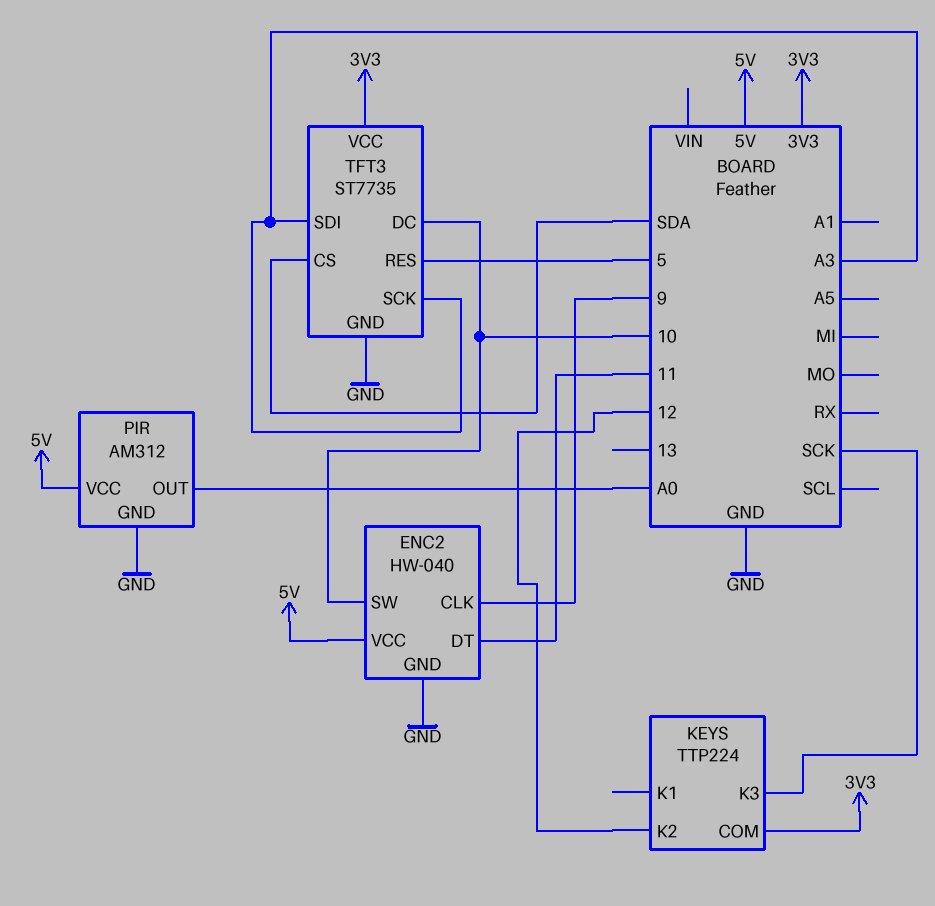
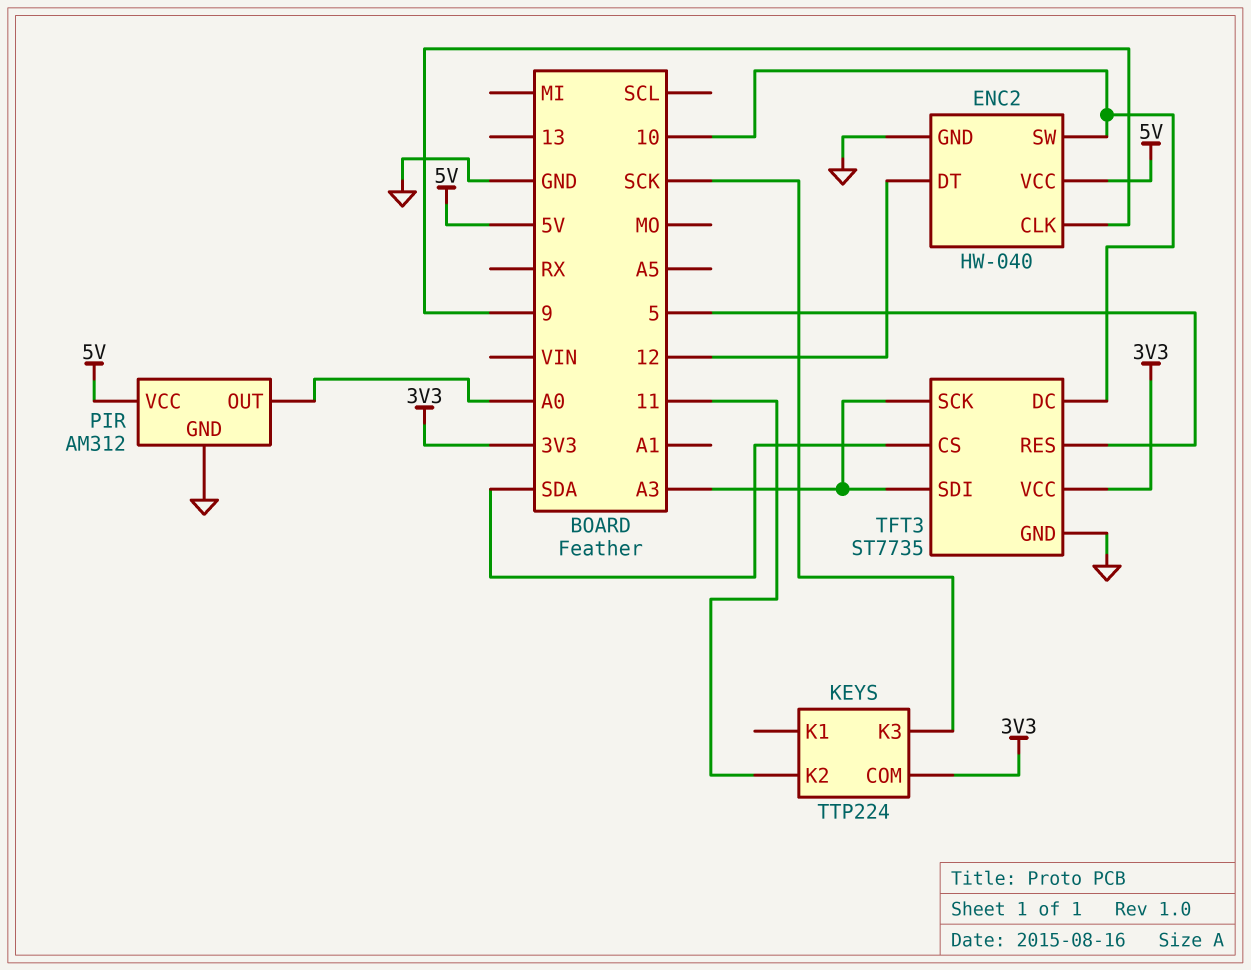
ENC2 pin DT: 11 -> 12
KEYS pin K2: 12 -> 11

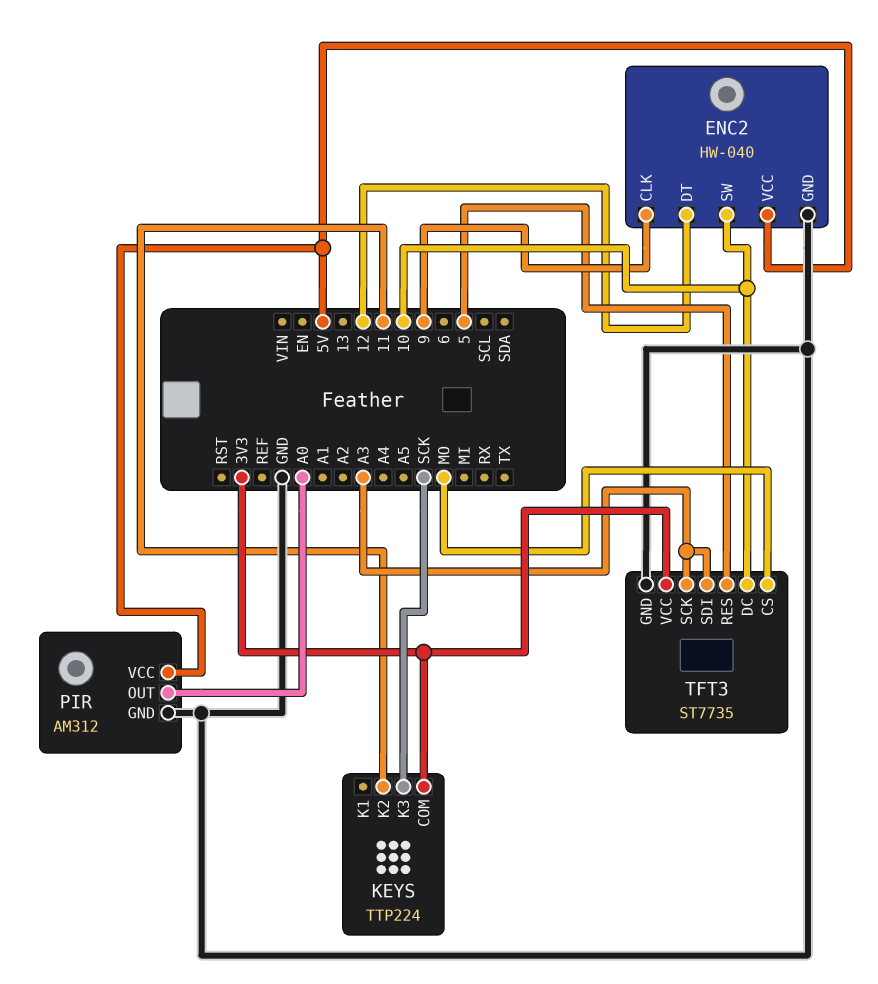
TFT3 pin CS: SDA -> MO

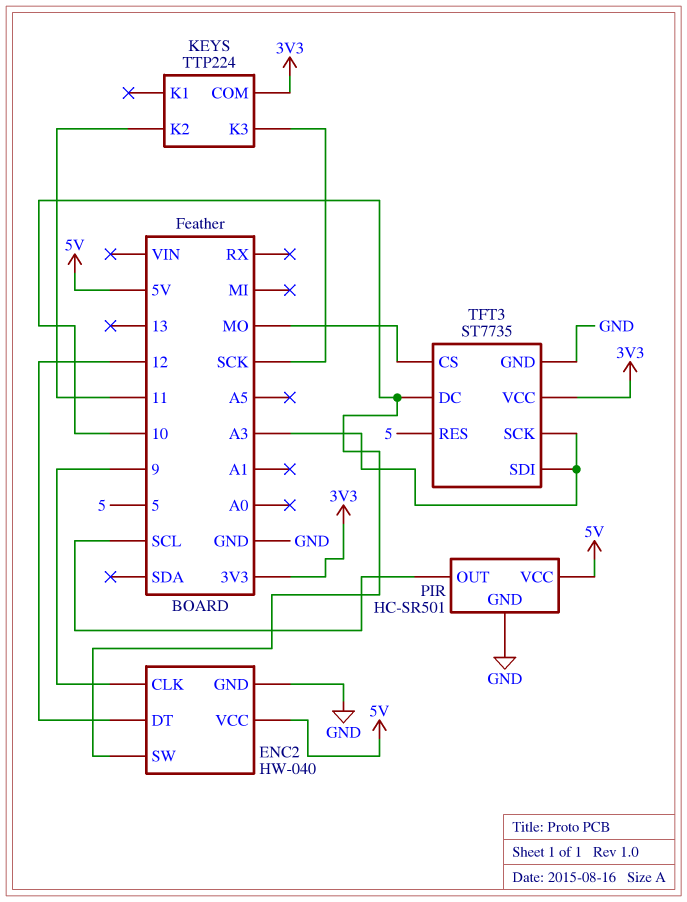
PIR: AM312 -> HC-SR501
PIR pin OUT: A0 -> SCL

